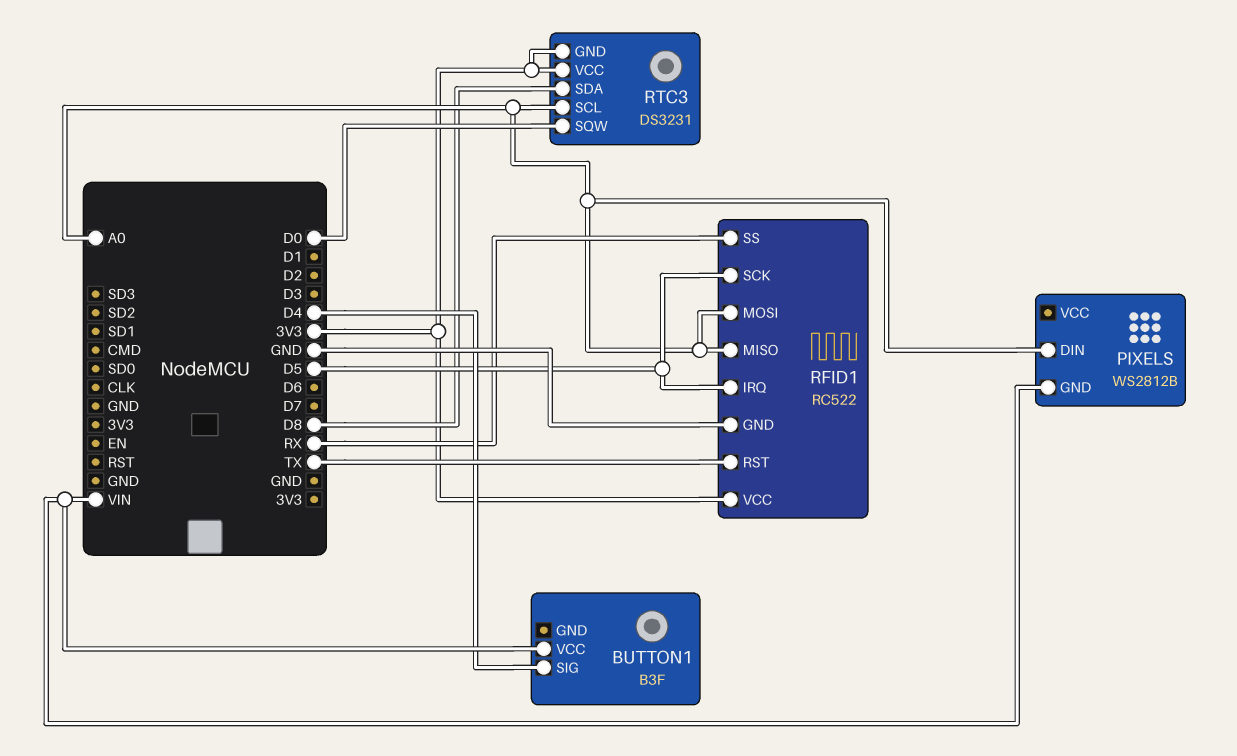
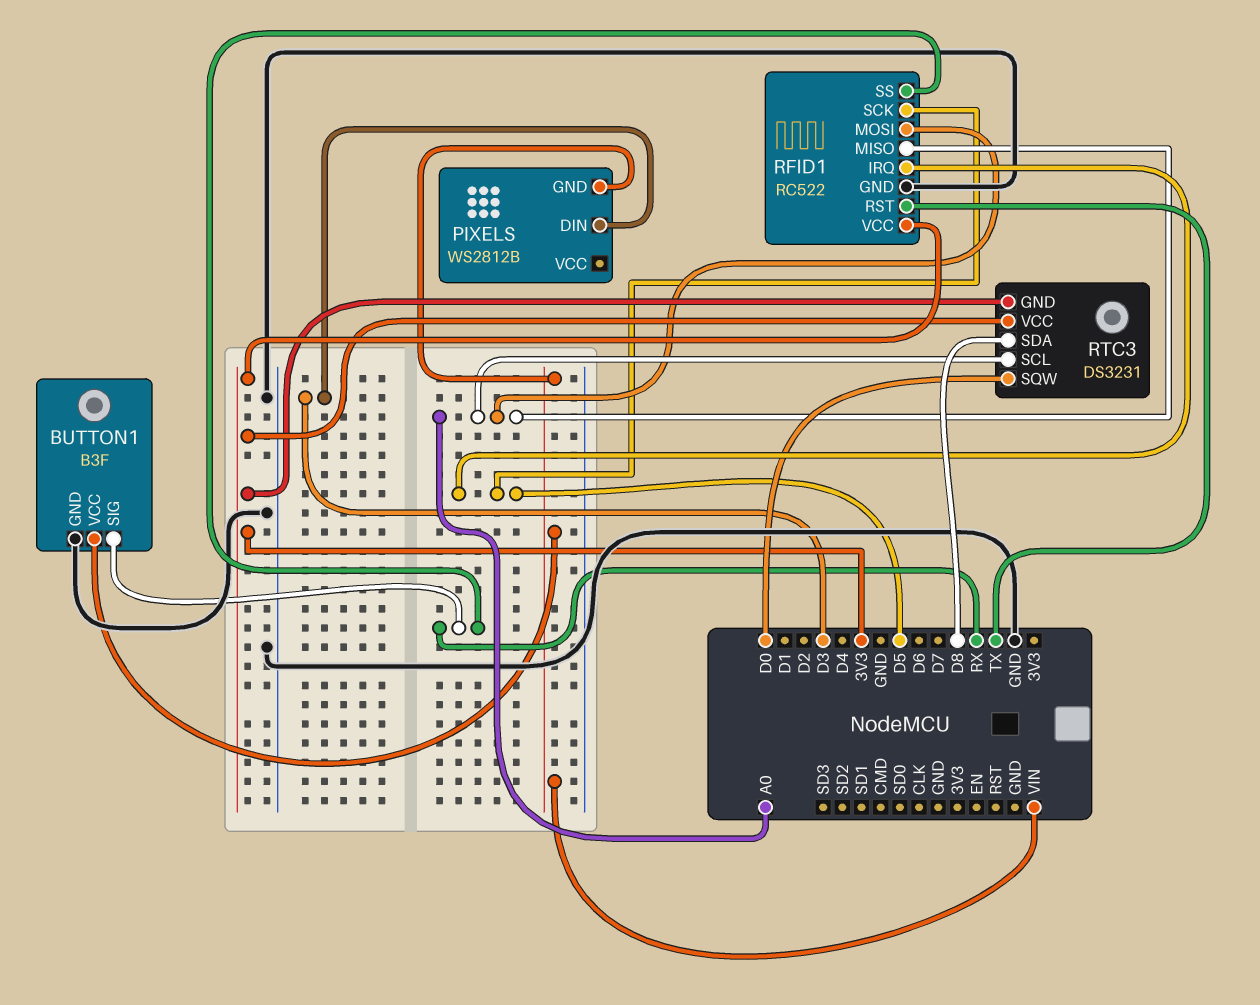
BUTTON1 pin GND: none -> GND
BUTTON1 pin SIG: D4 -> RX
PIXELS pin DIN: A0 -> D3

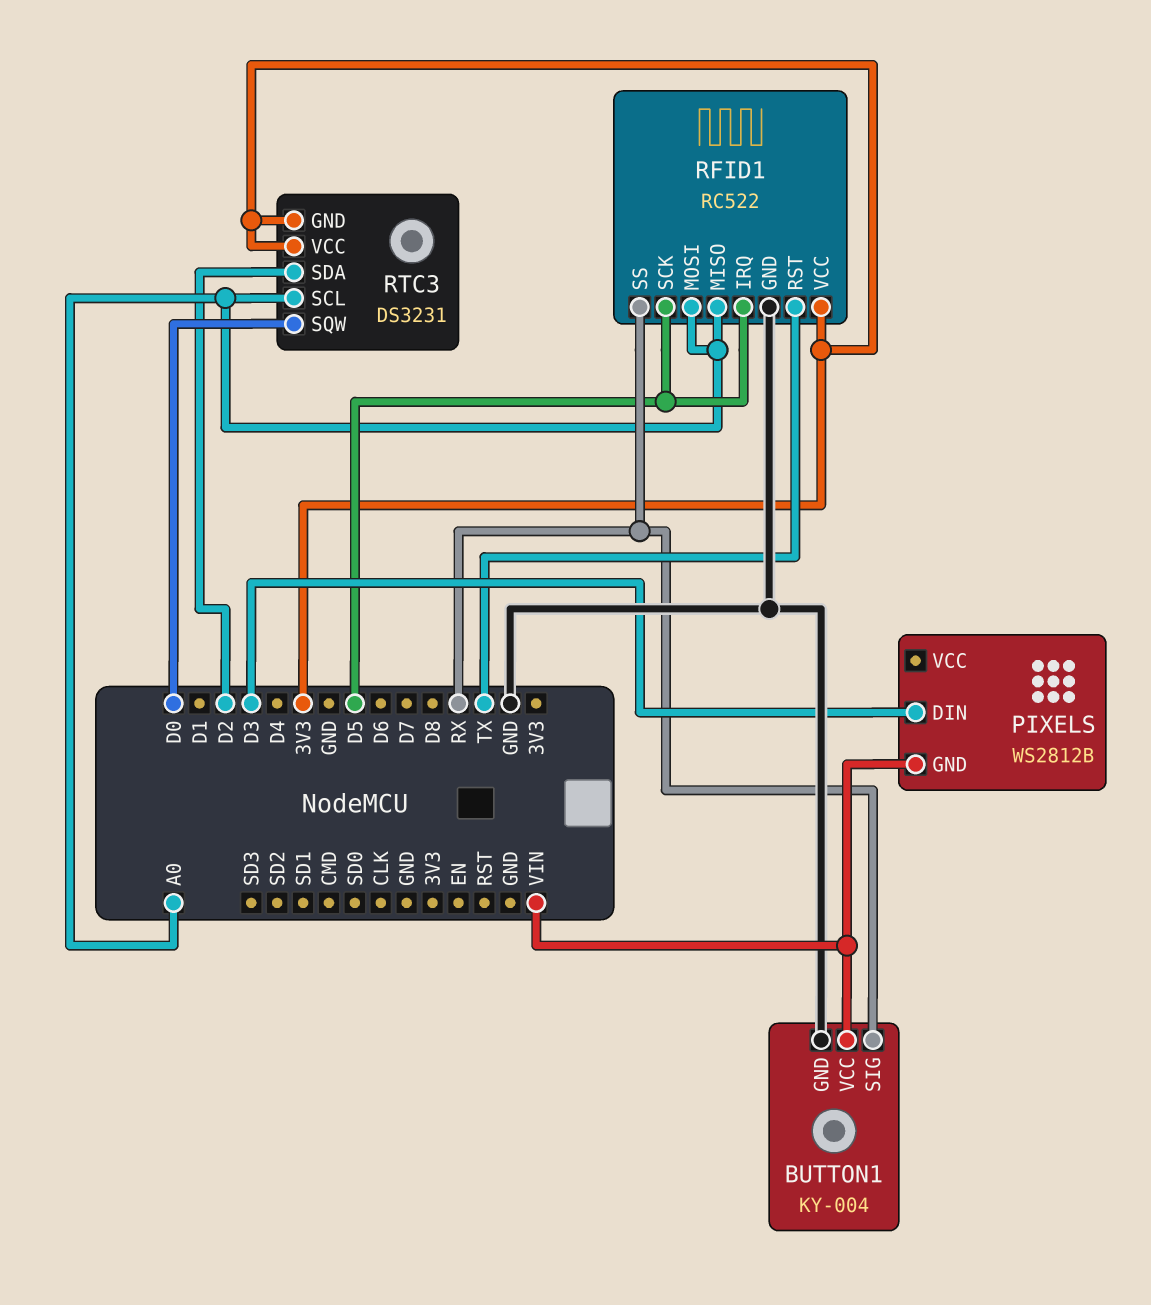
BUTTON1: B3F -> KY-004
RTC3 pin SDA: D8 -> D2

